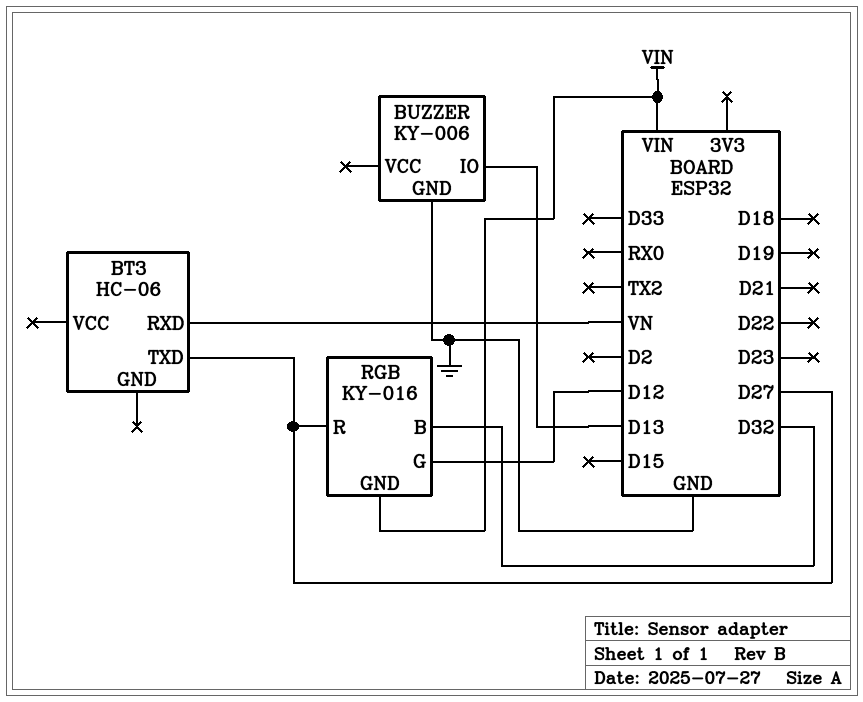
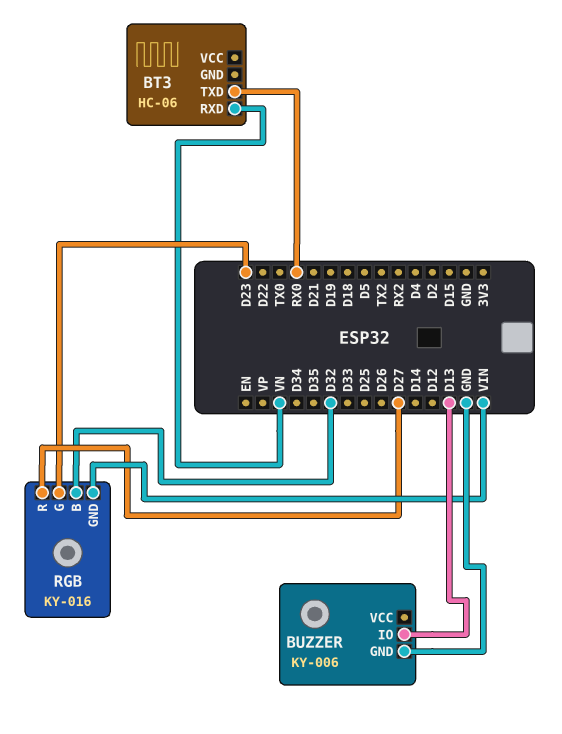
BT3 pin TXD: D27 -> RX0
RGB pin G: D12 -> D23

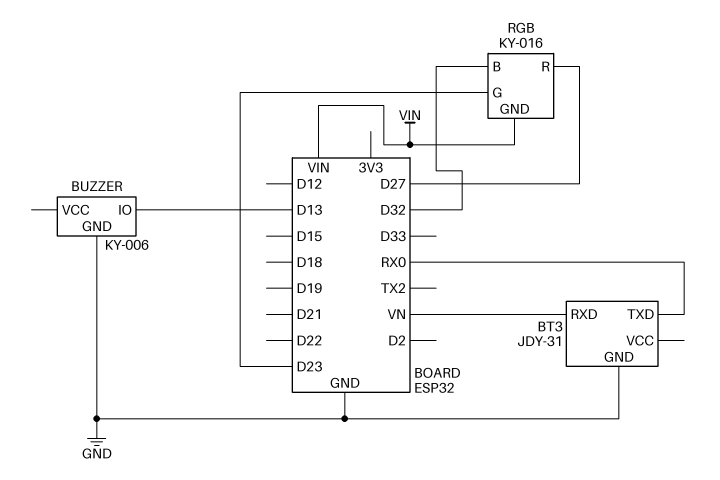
BT3: HC-06 -> JDY-31
BT3 pin GND: none -> GND

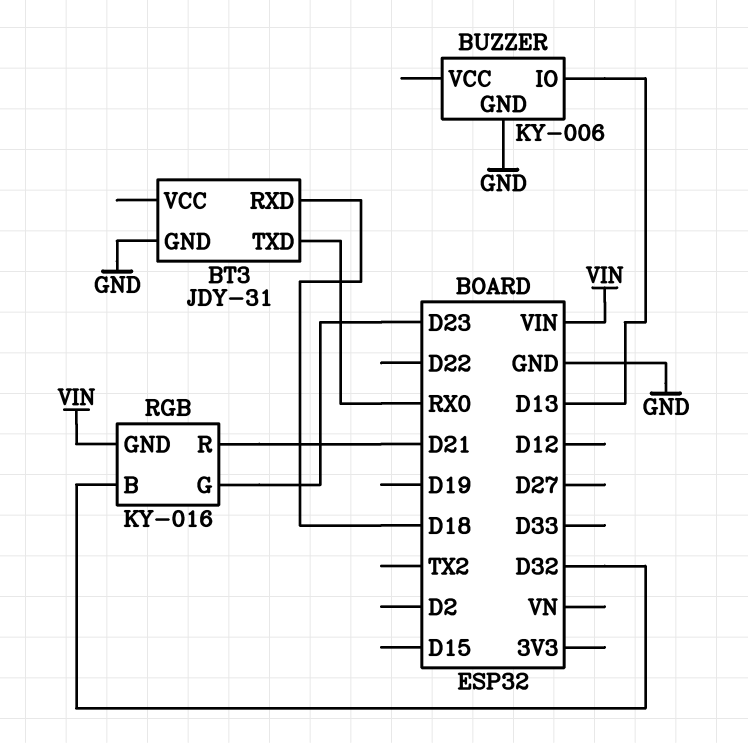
BT3 pin RXD: VN -> D18
RGB pin R: D27 -> D21

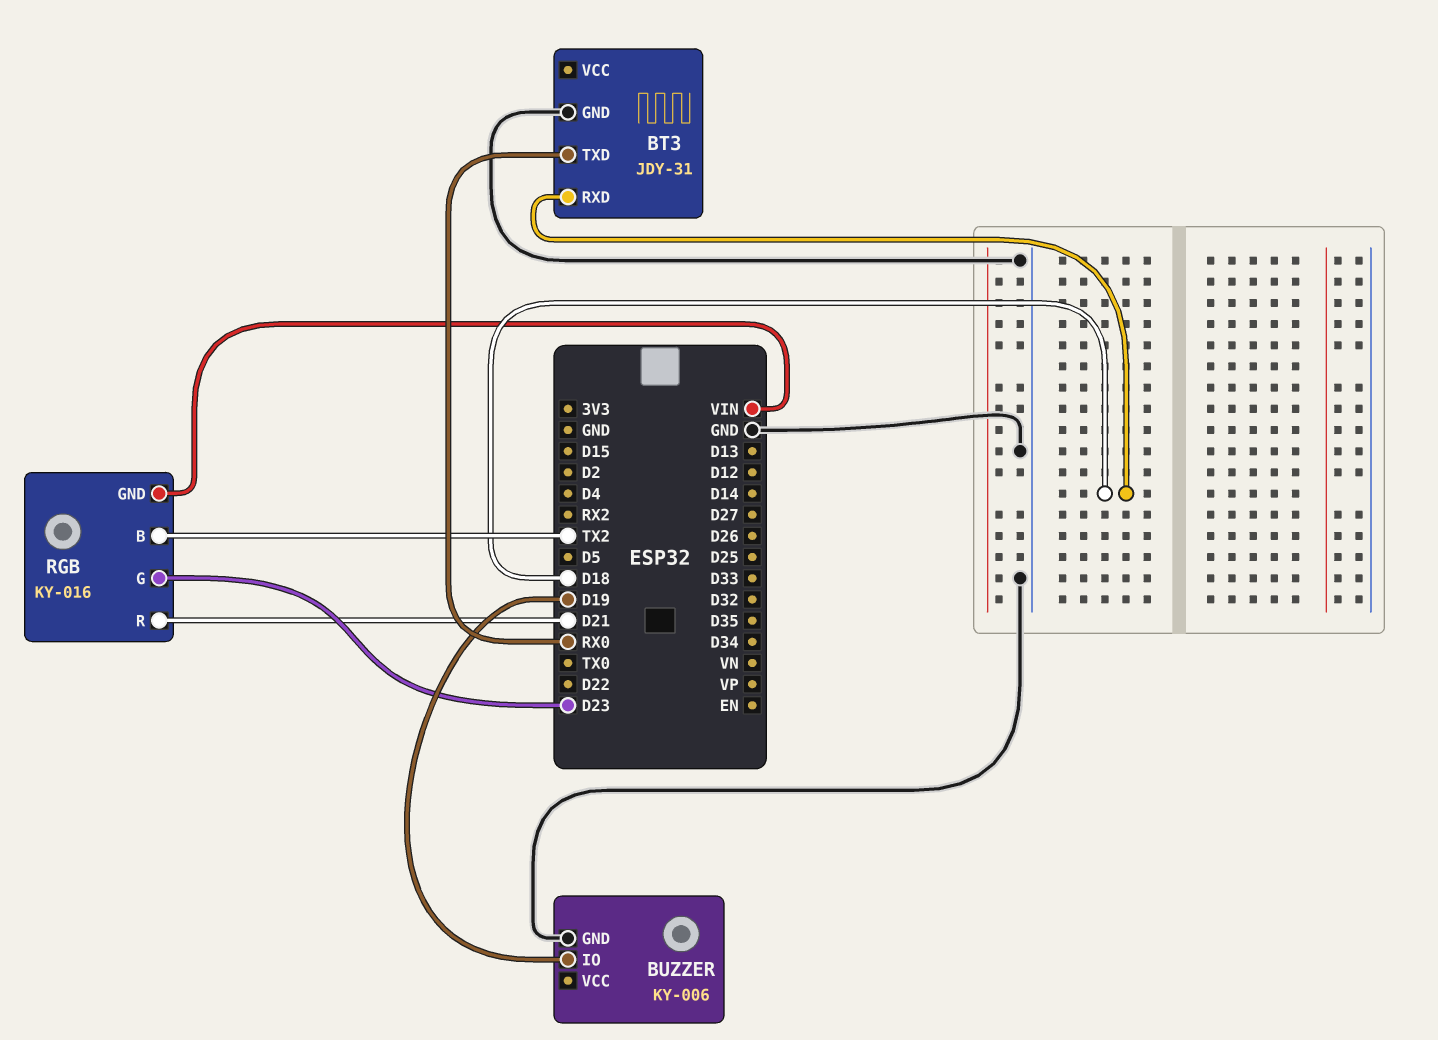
BUZZER pin IO: D13 -> D19
RGB pin B: D32 -> TX2

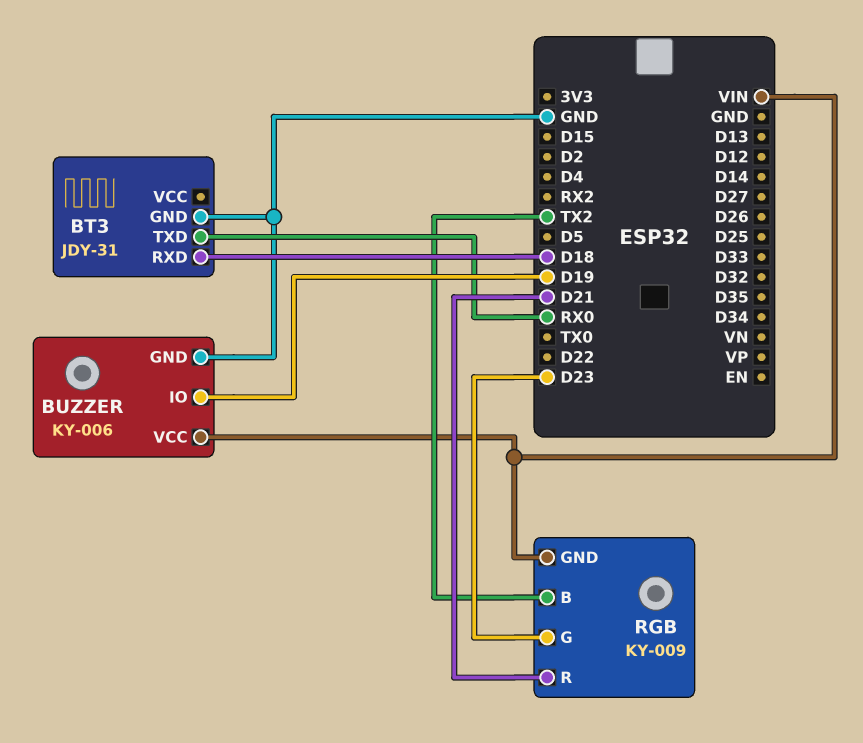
BUZZER pin VCC: none -> VIN
RGB: KY-016 -> KY-009

